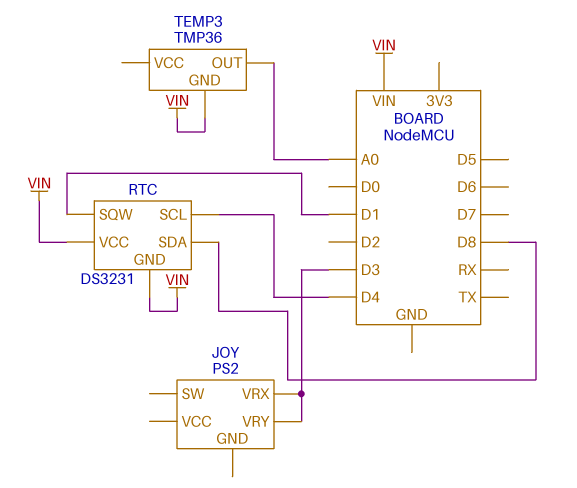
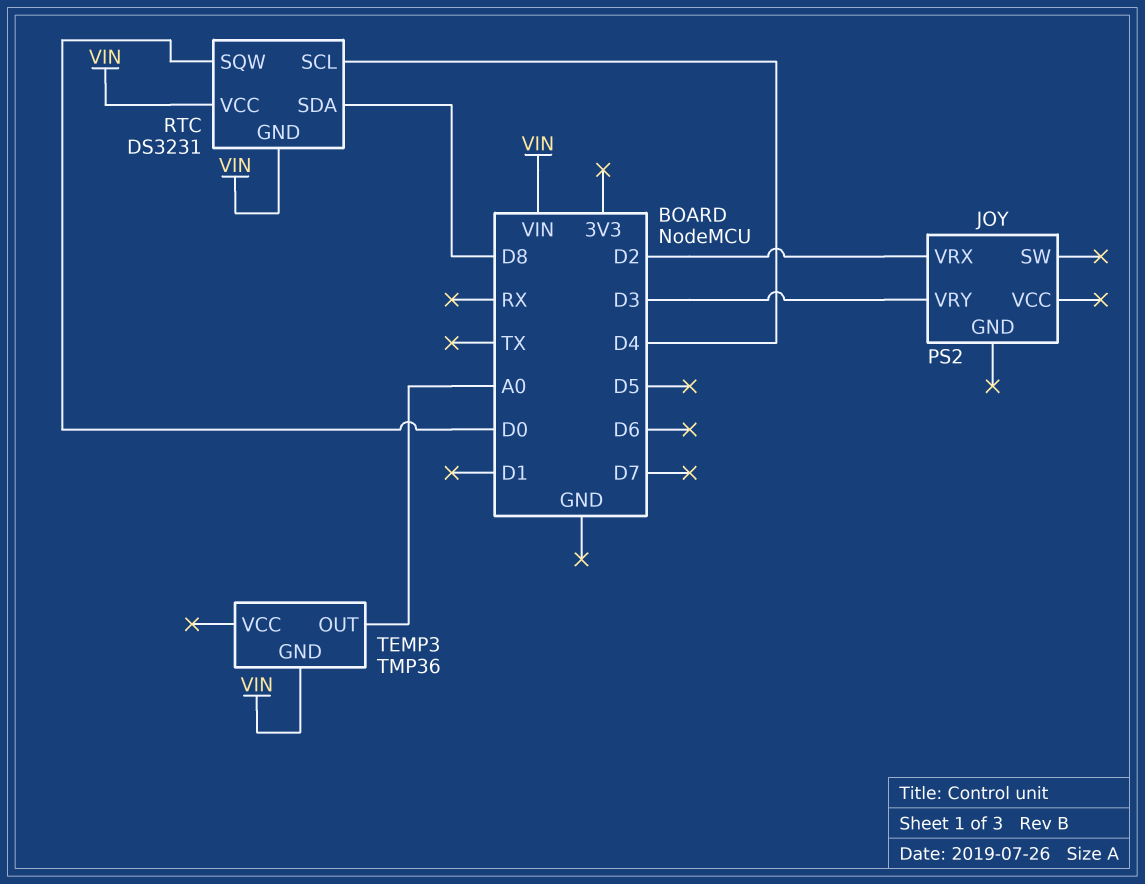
JOY pin VRX: D3 -> D2
RTC pin SQW: D1 -> D0

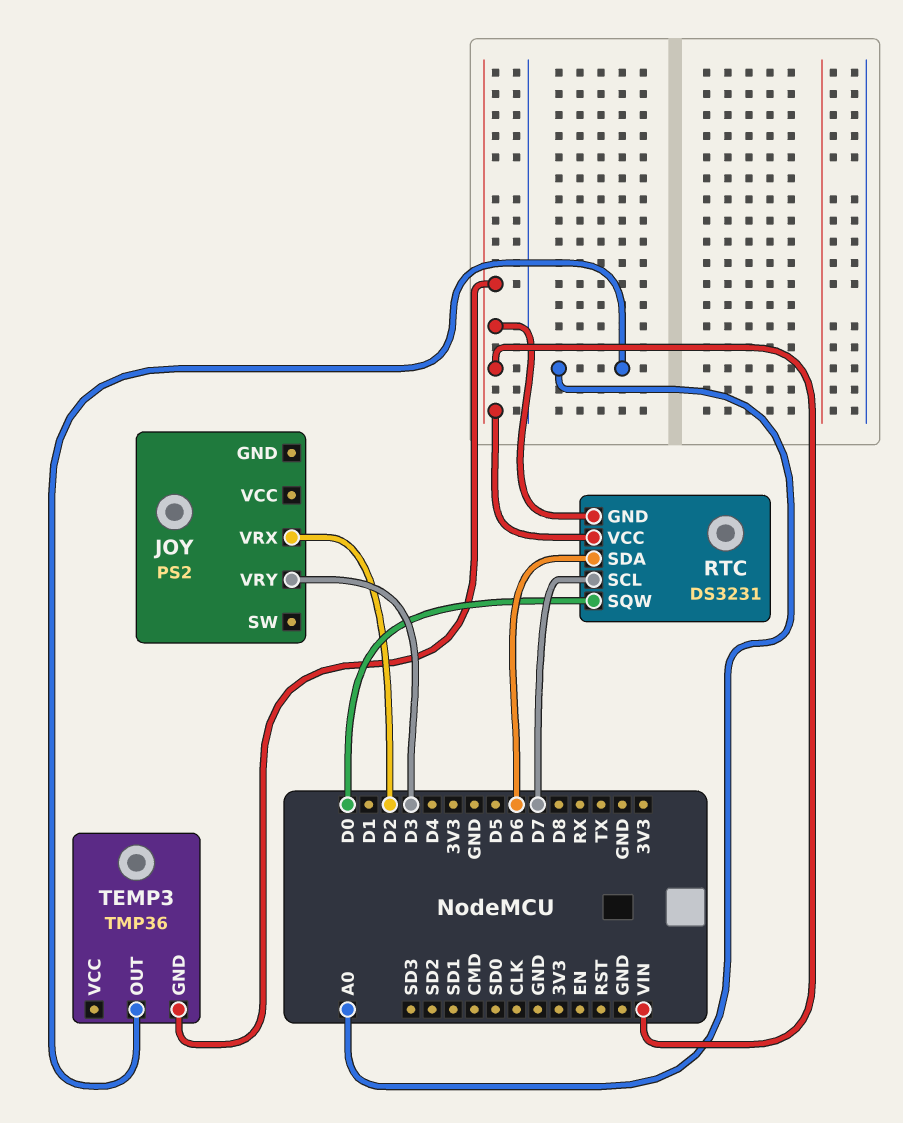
RTC pin SCL: D4 -> D7
RTC pin SDA: D8 -> D6

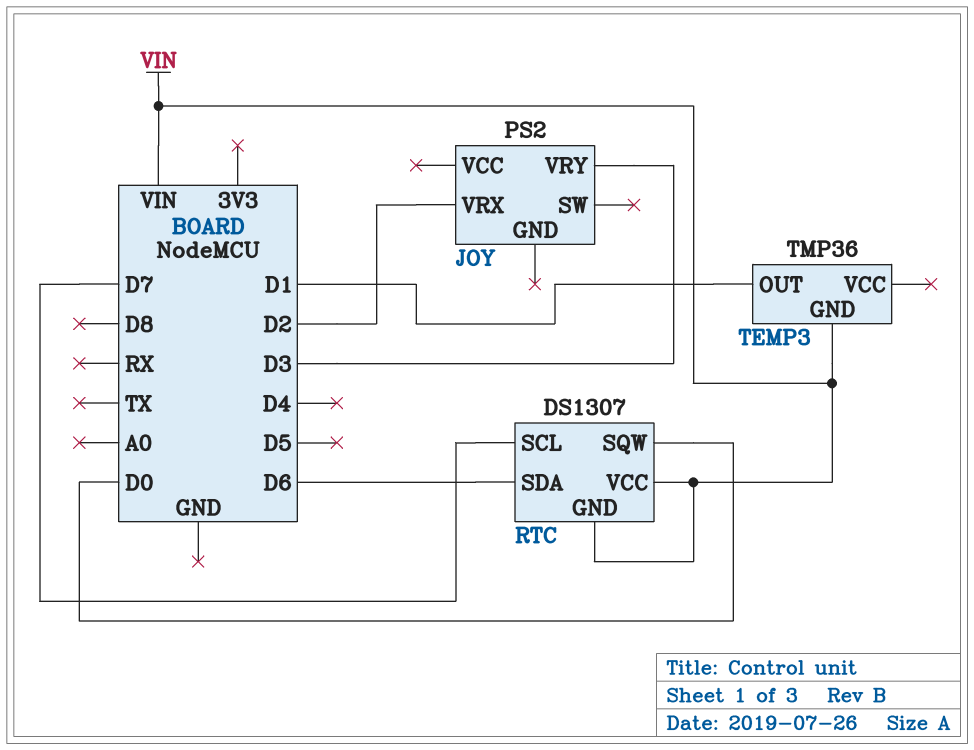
RTC: DS3231 -> DS1307
TEMP3 pin OUT: A0 -> D1

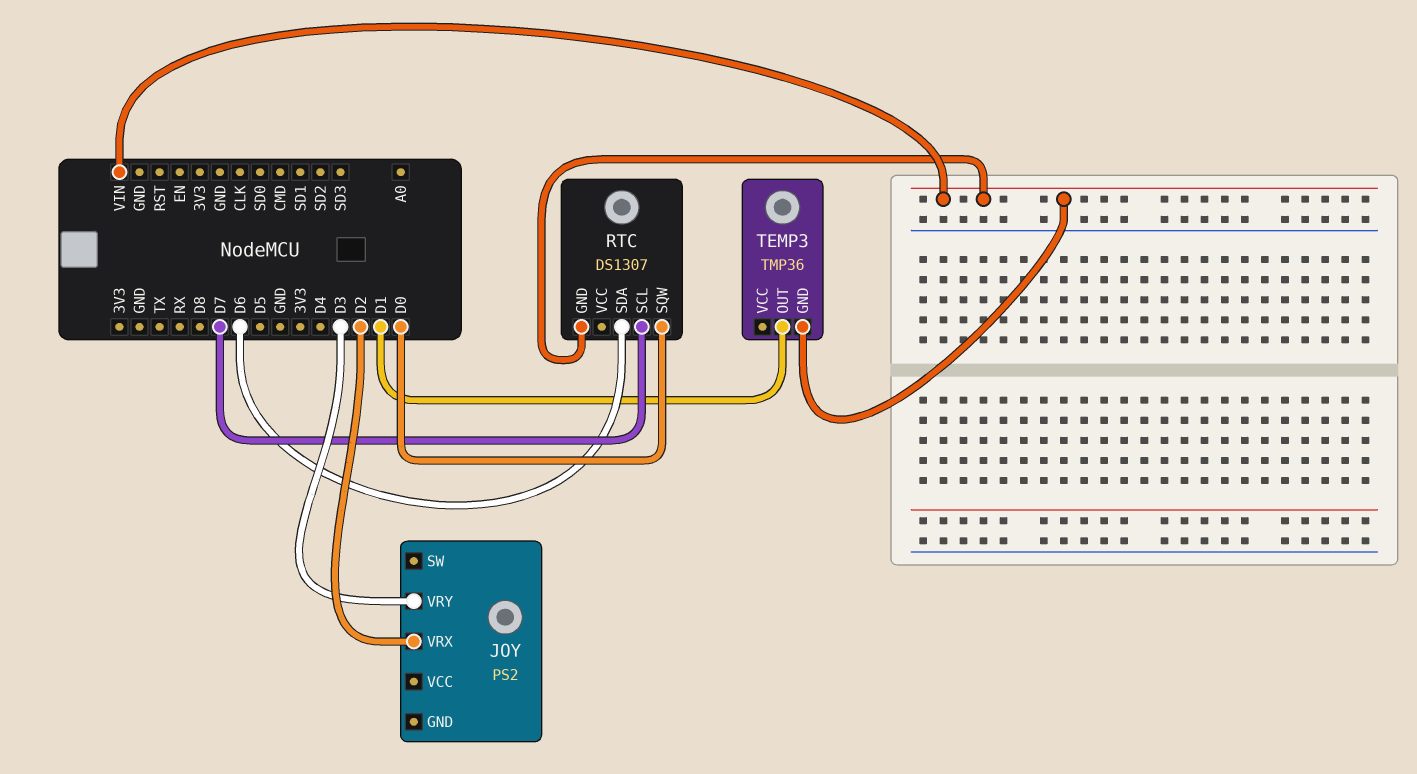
RTC pin VCC: VIN -> none

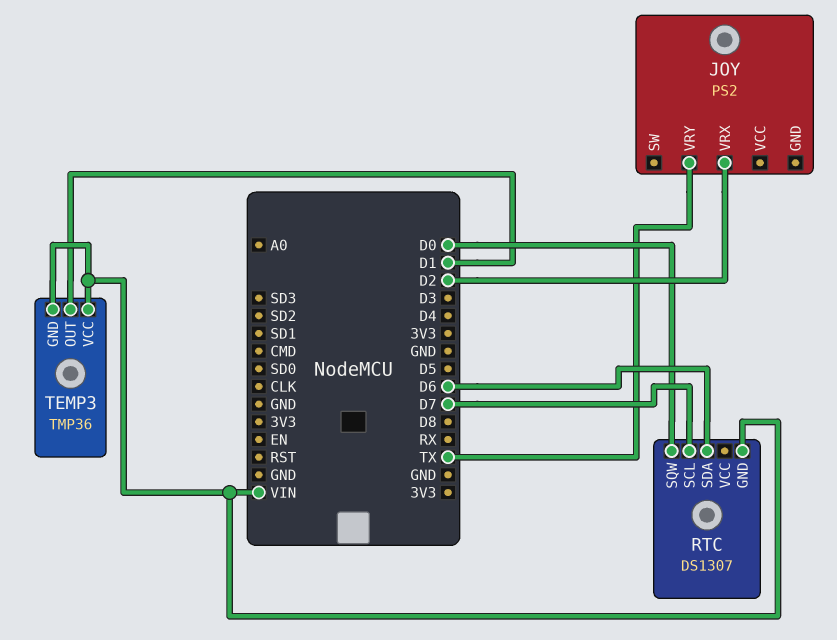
JOY pin VRY: D3 -> TX
TEMP3 pin VCC: none -> VIN

